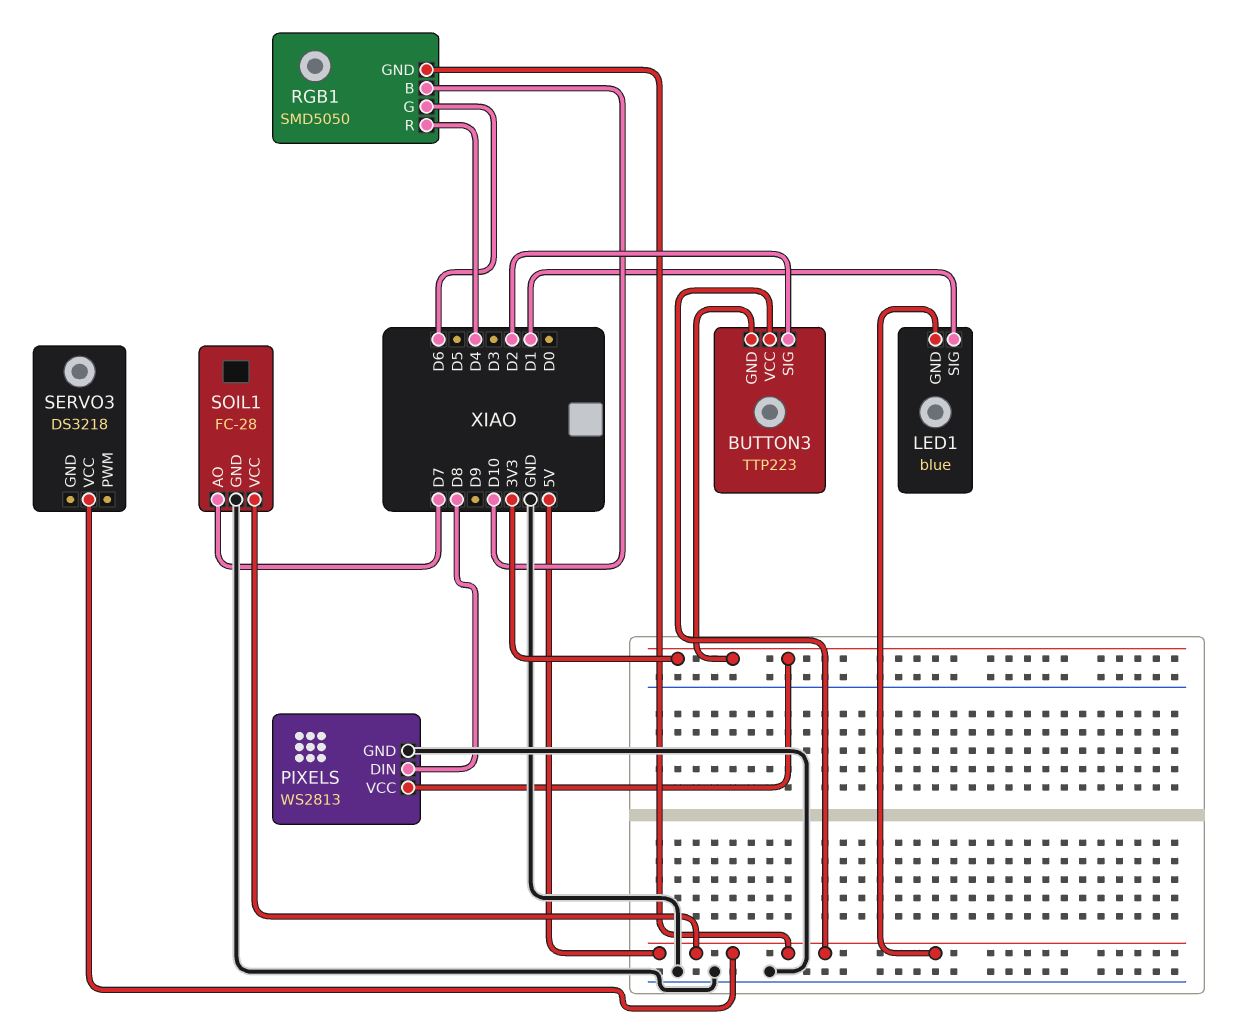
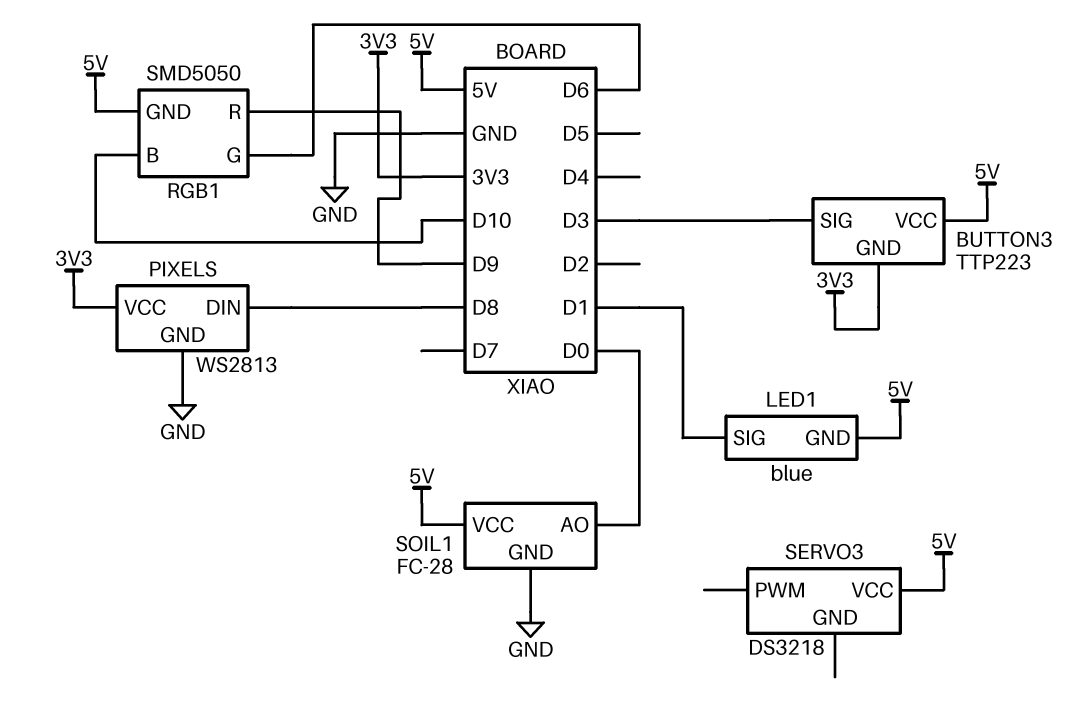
BUTTON3 pin SIG: D2 -> D3
RGB1 pin R: D4 -> D9
SOIL1 pin AO: D7 -> D0

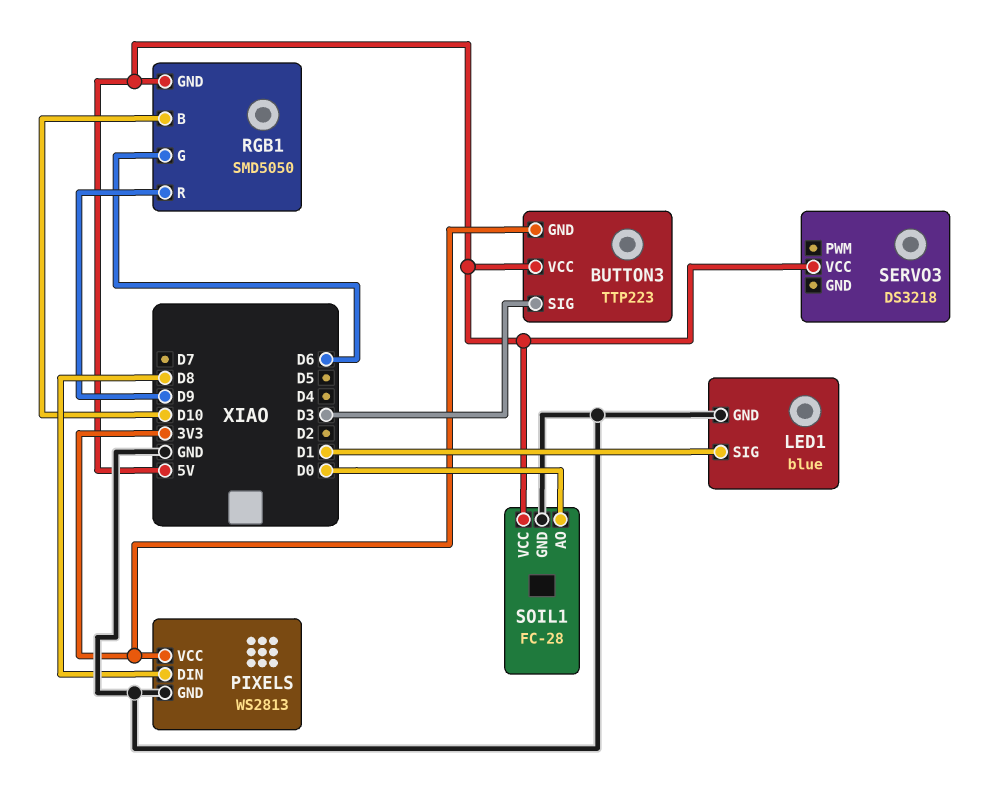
LED1 pin GND: 5V -> GND

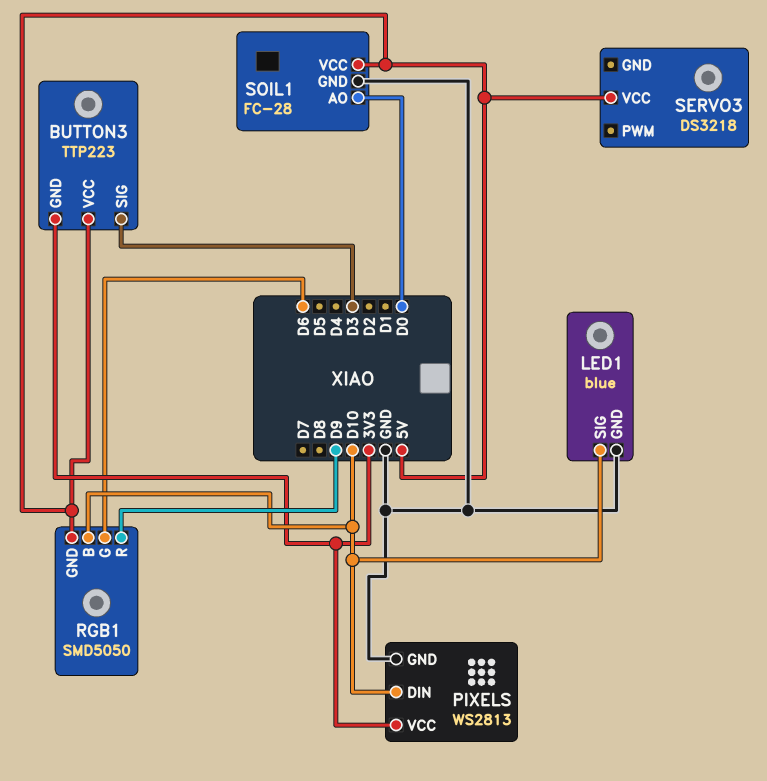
LED1 pin SIG: D1 -> D10
PIXELS pin DIN: D8 -> D10

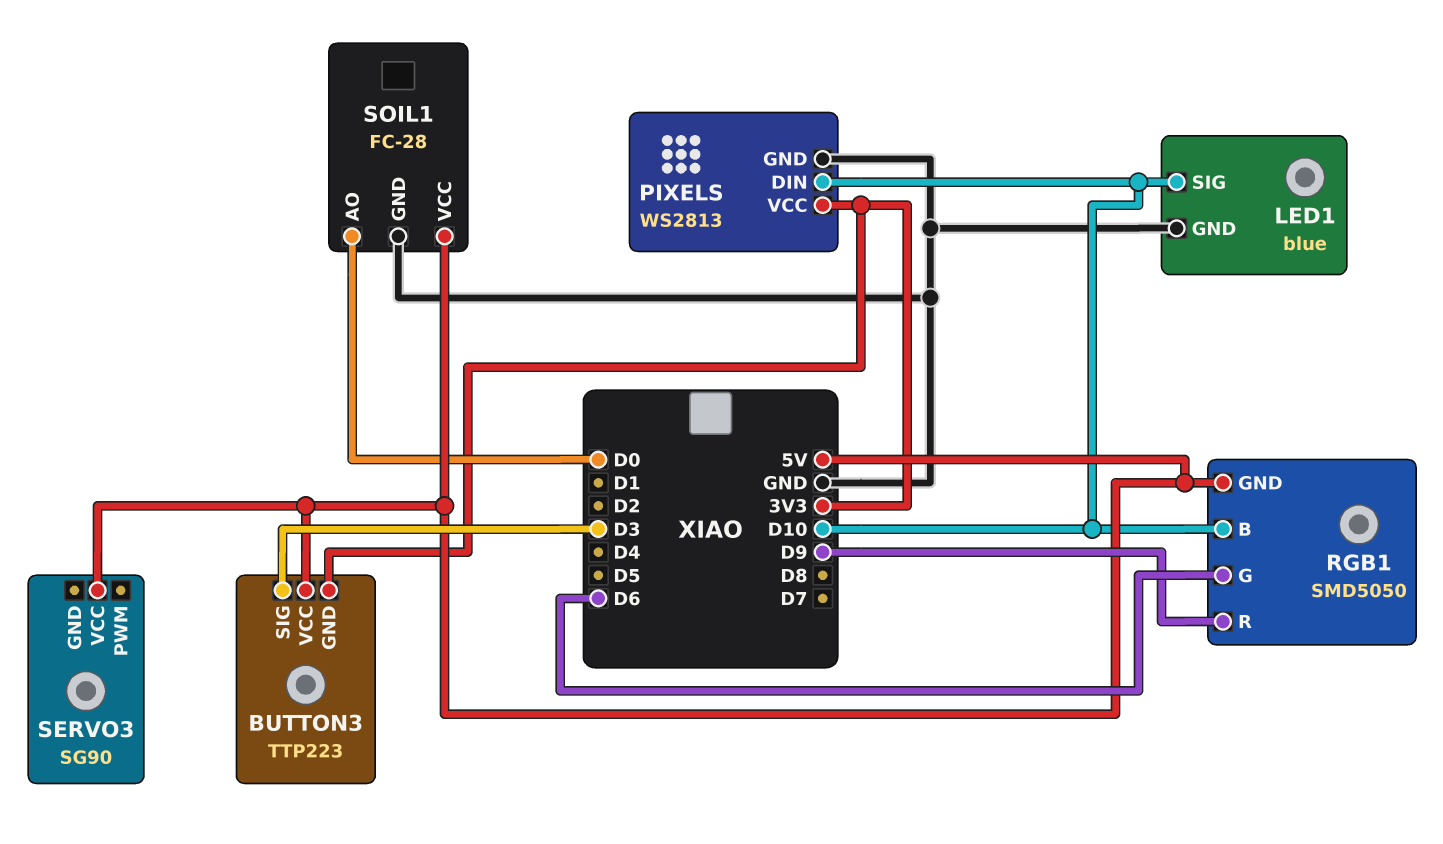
SERVO3: DS3218 -> SG90

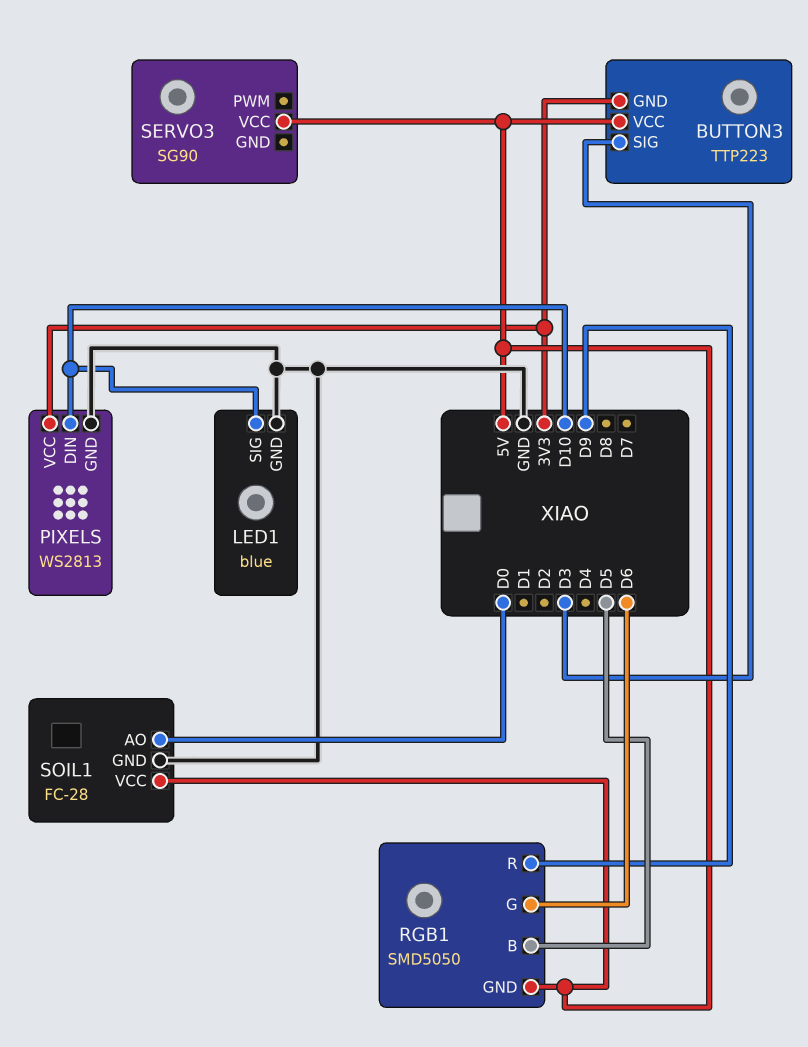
RGB1 pin B: D10 -> D5

